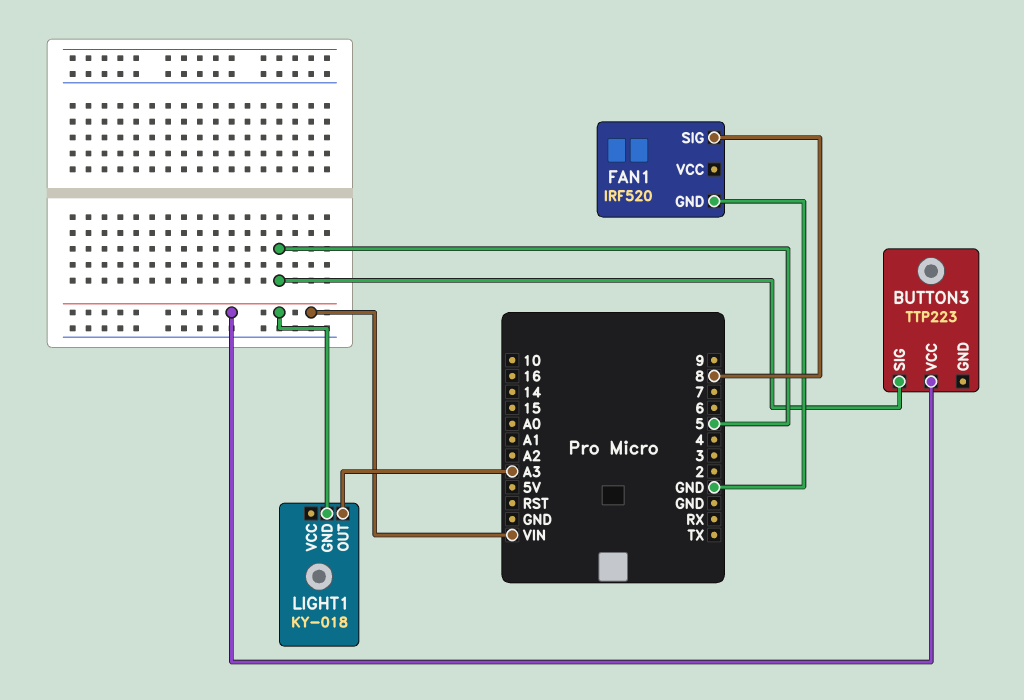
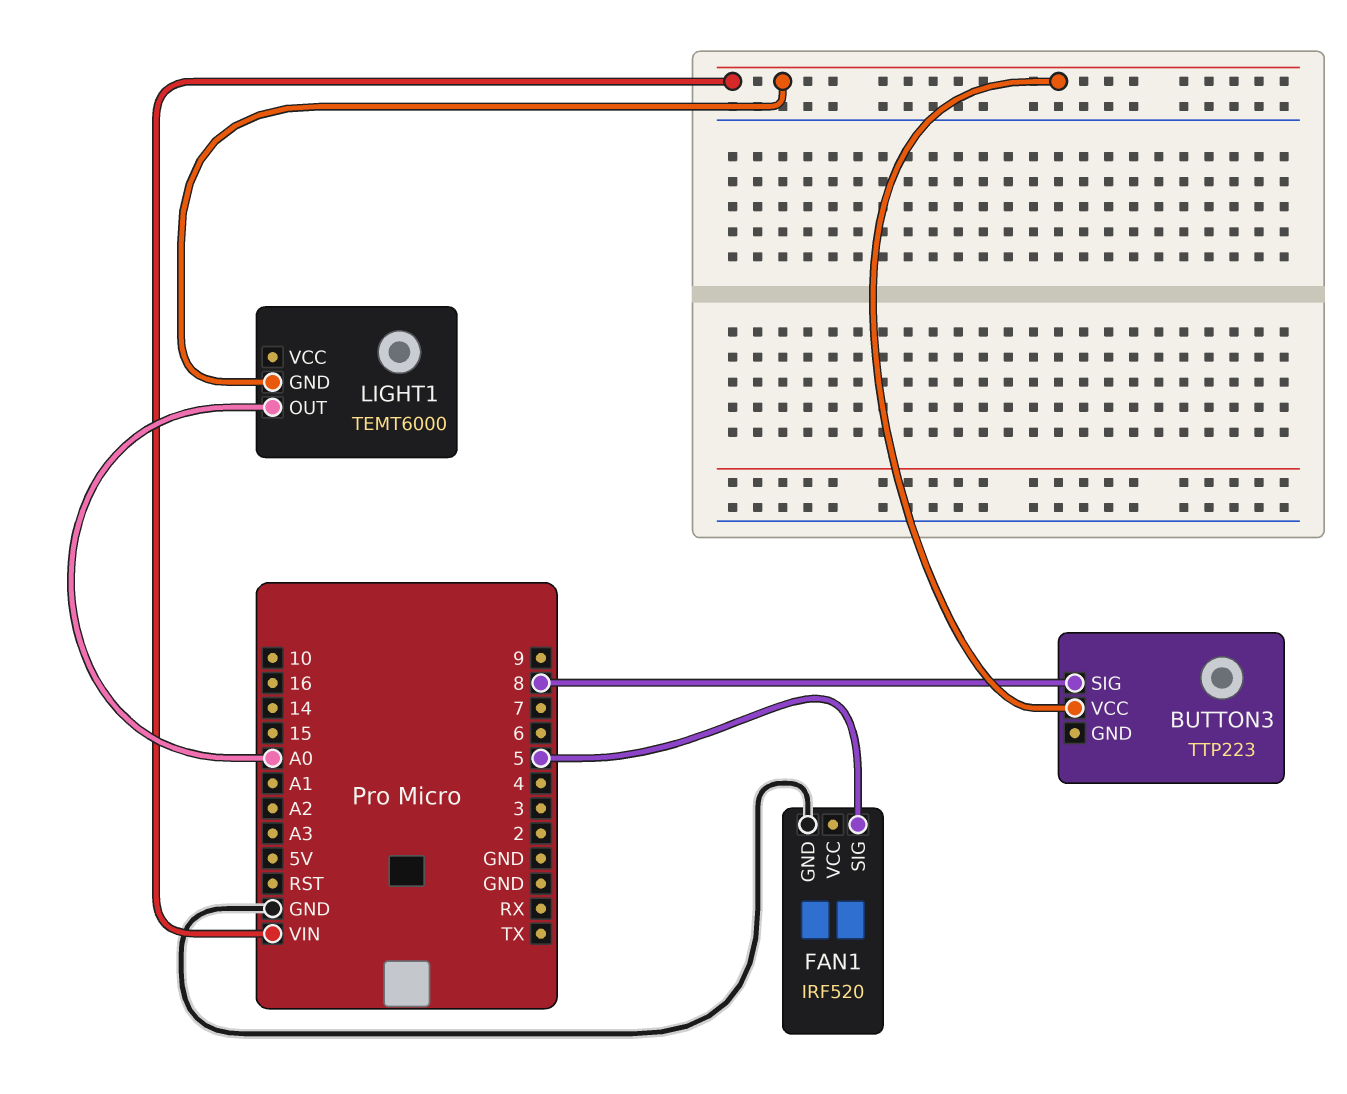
BUTTON3 pin SIG: 5 -> 8
FAN1 pin SIG: 8 -> 5
LIGHT1: KY-018 -> TEMT6000
LIGHT1 pin OUT: A3 -> A0

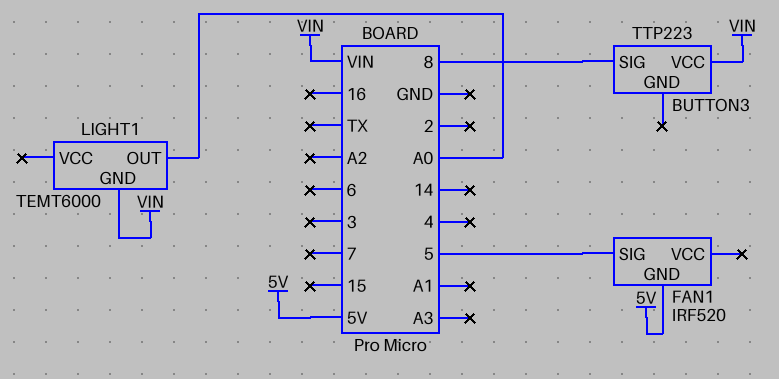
FAN1 pin GND: GND -> 5V

